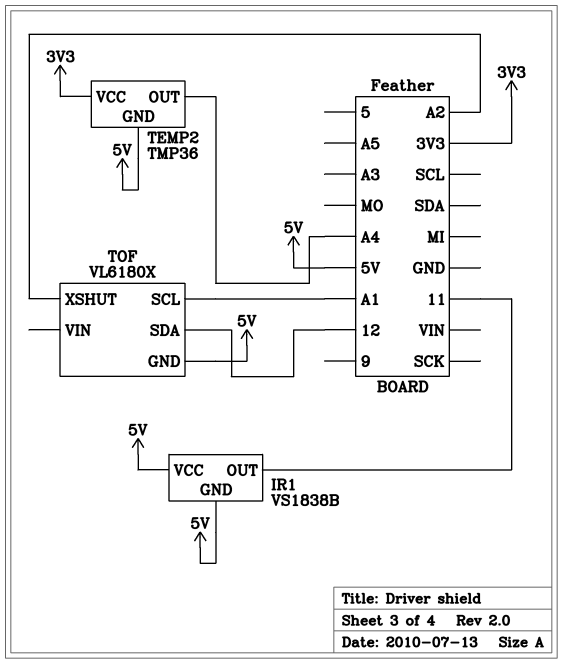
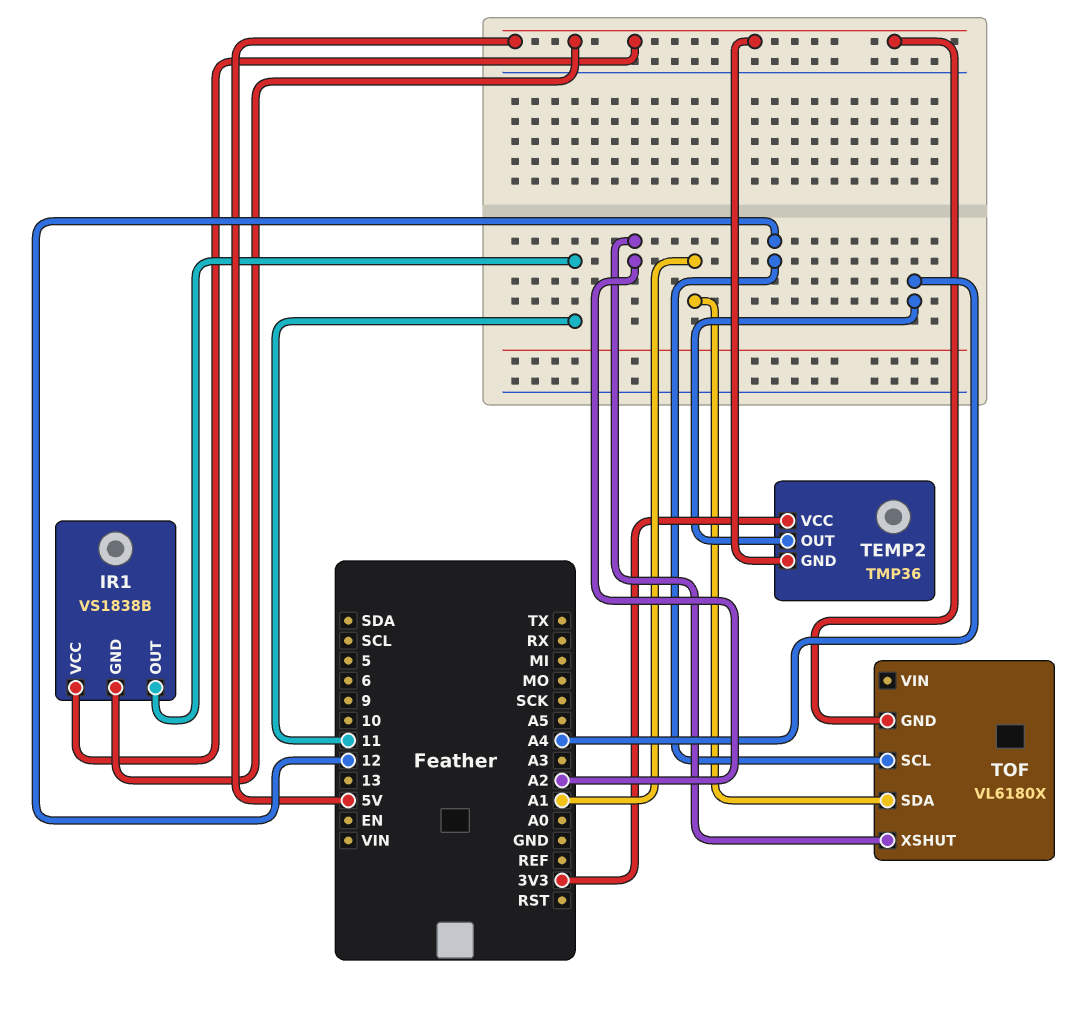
TOF pin SCL: A1 -> 12
TOF pin SDA: 12 -> A1

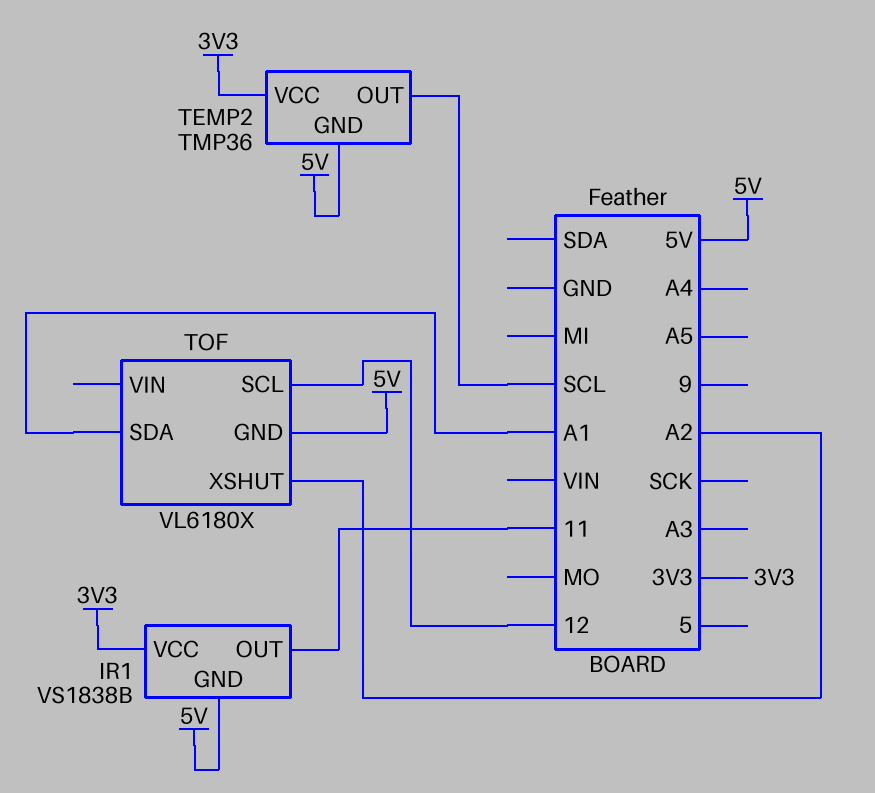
IR1 pin VCC: 5V -> 3V3
TEMP2 pin OUT: A4 -> SCL

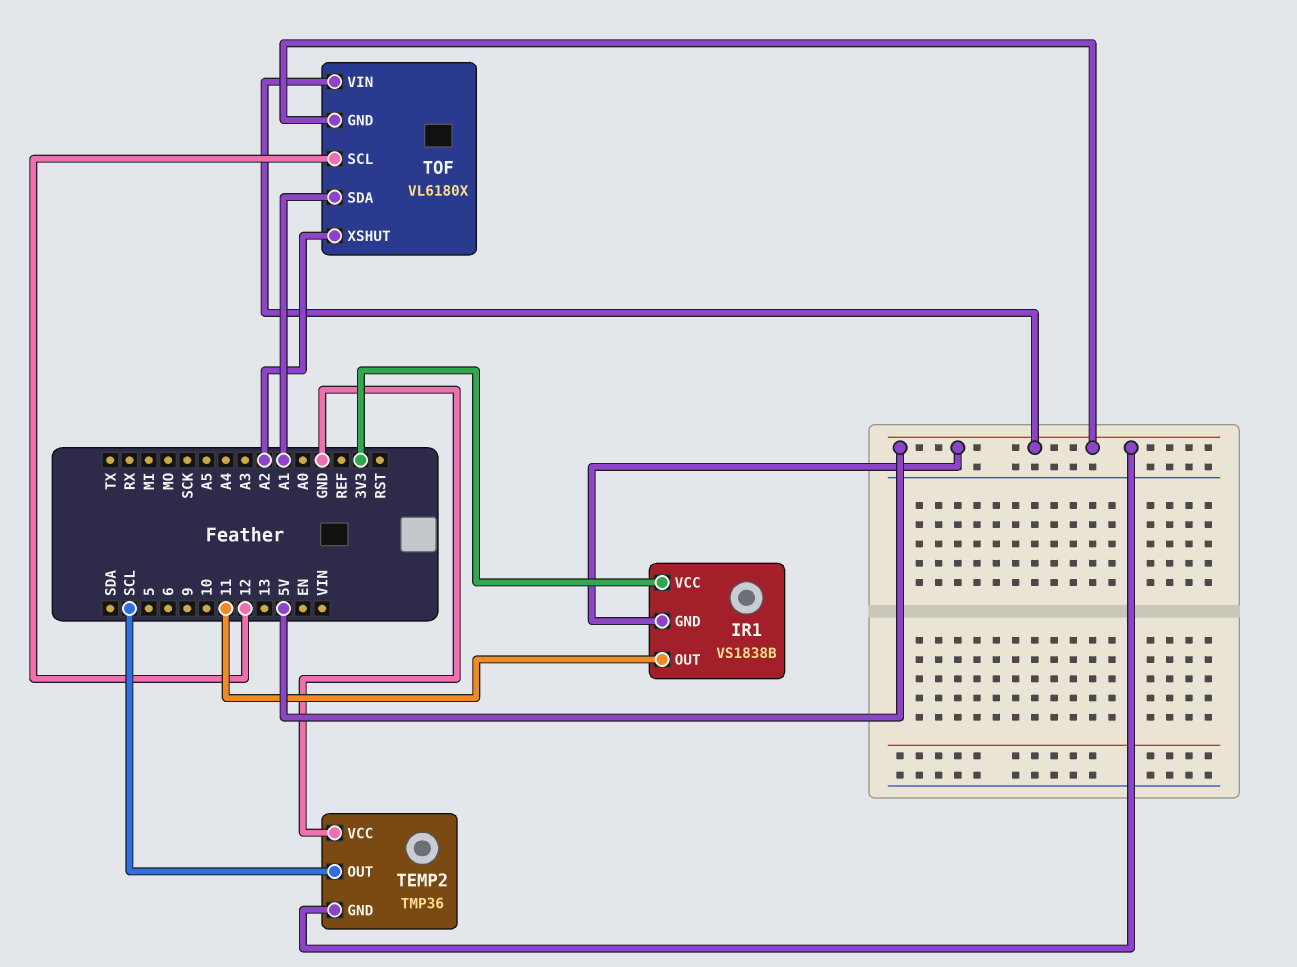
TEMP2 pin VCC: 3V3 -> GND
TOF pin VIN: none -> 5V

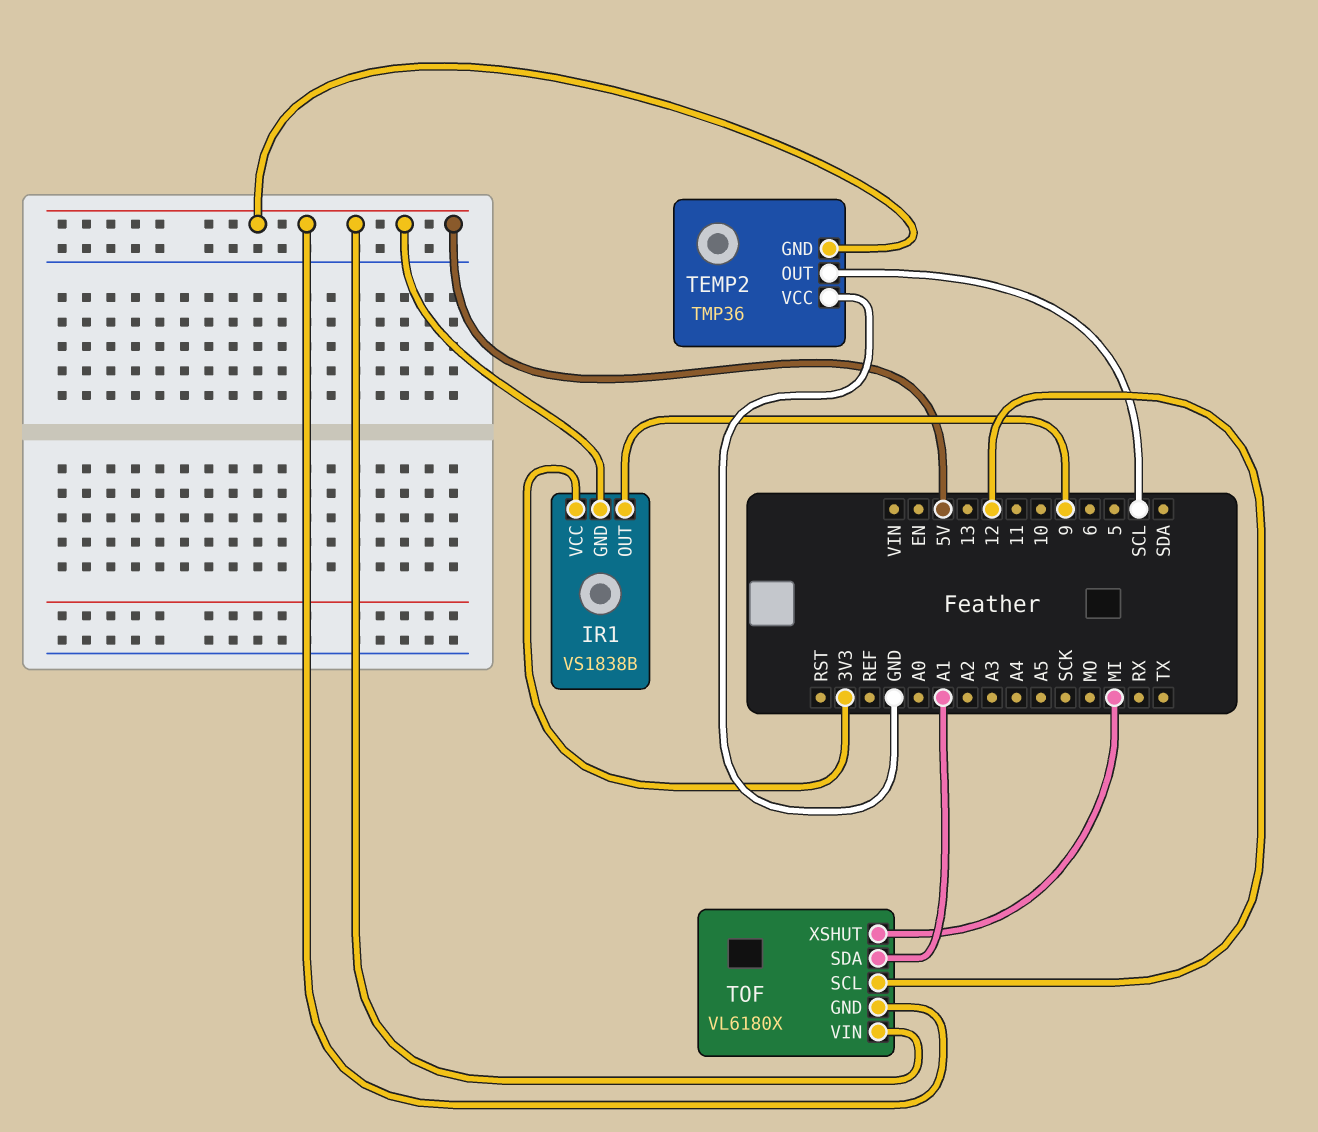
IR1 pin OUT: 11 -> 9
TOF pin XSHUT: A2 -> MI

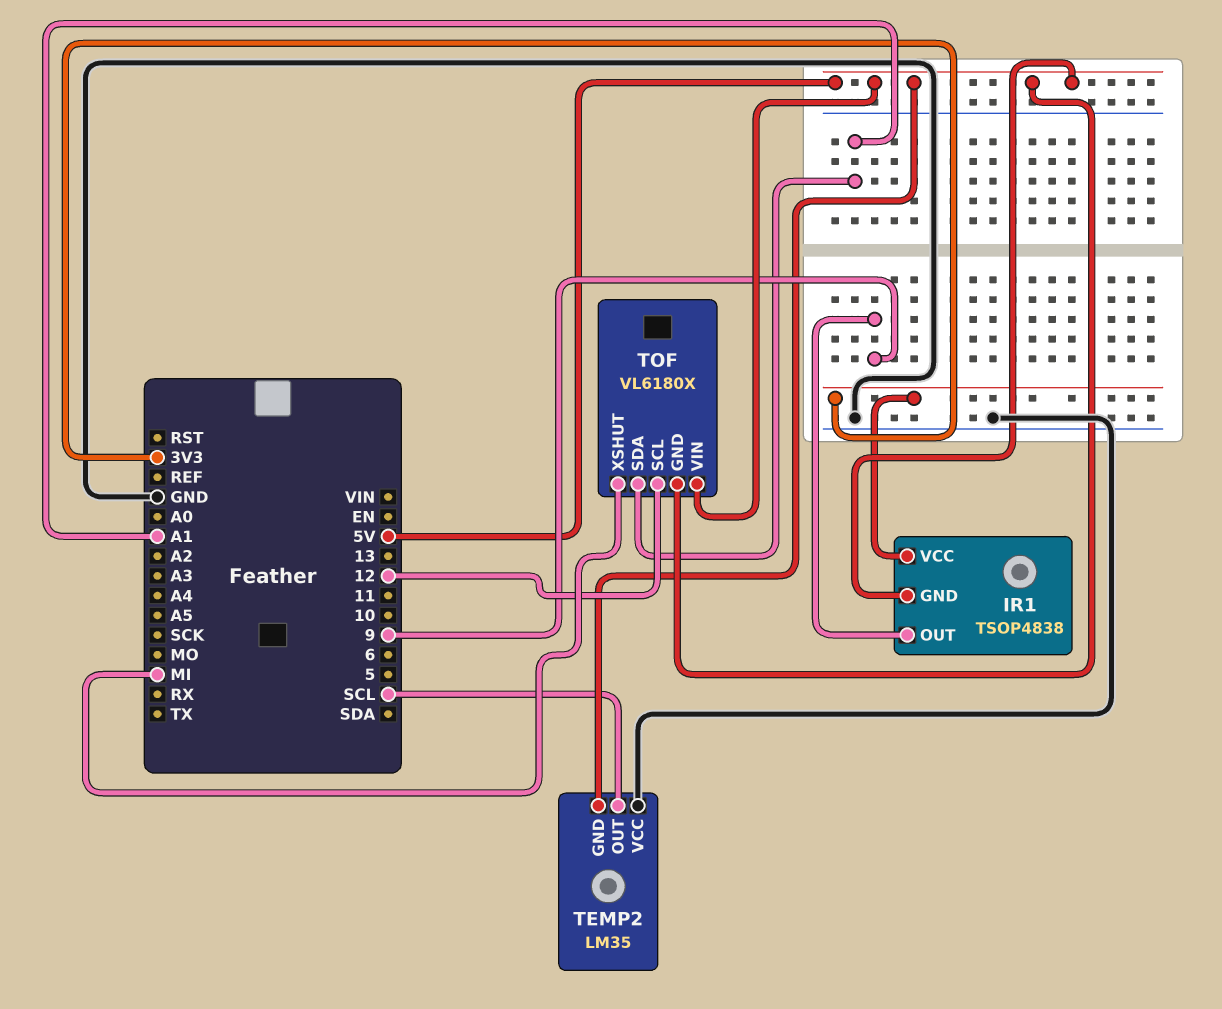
IR1: VS1838B -> TSOP4838
TEMP2: TMP36 -> LM35

